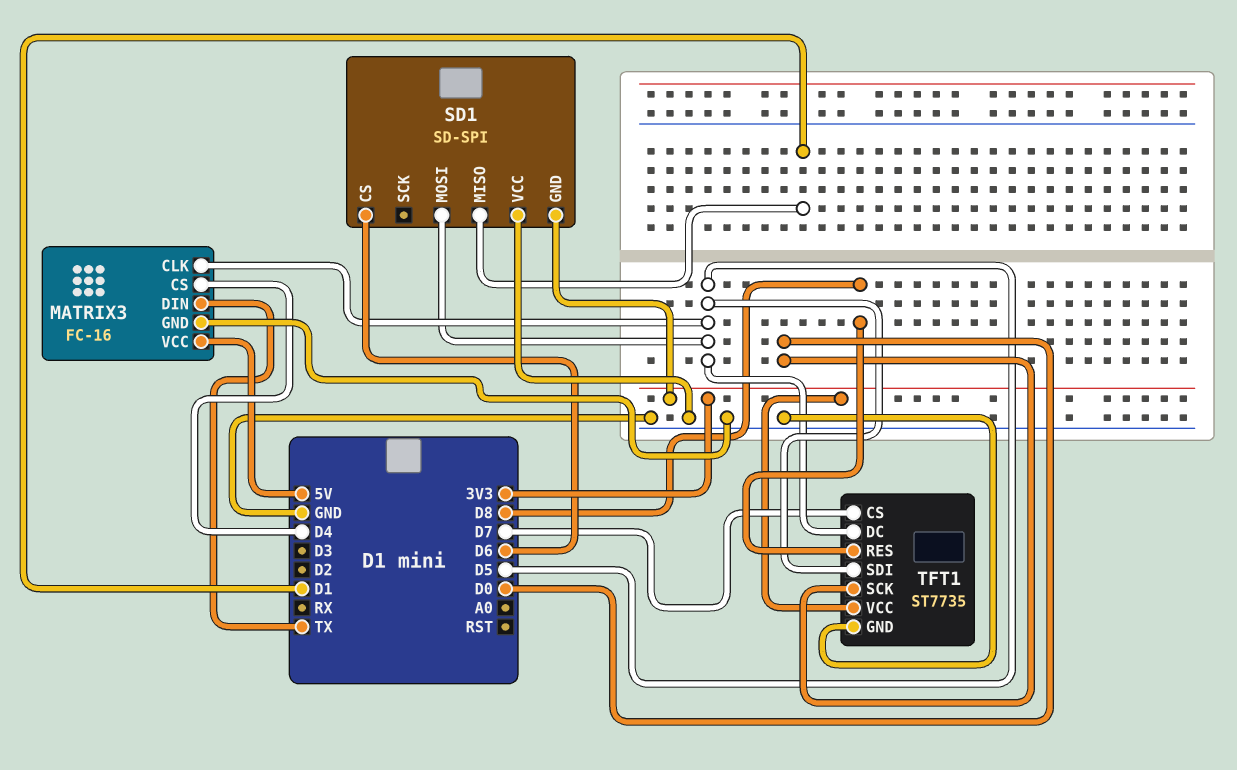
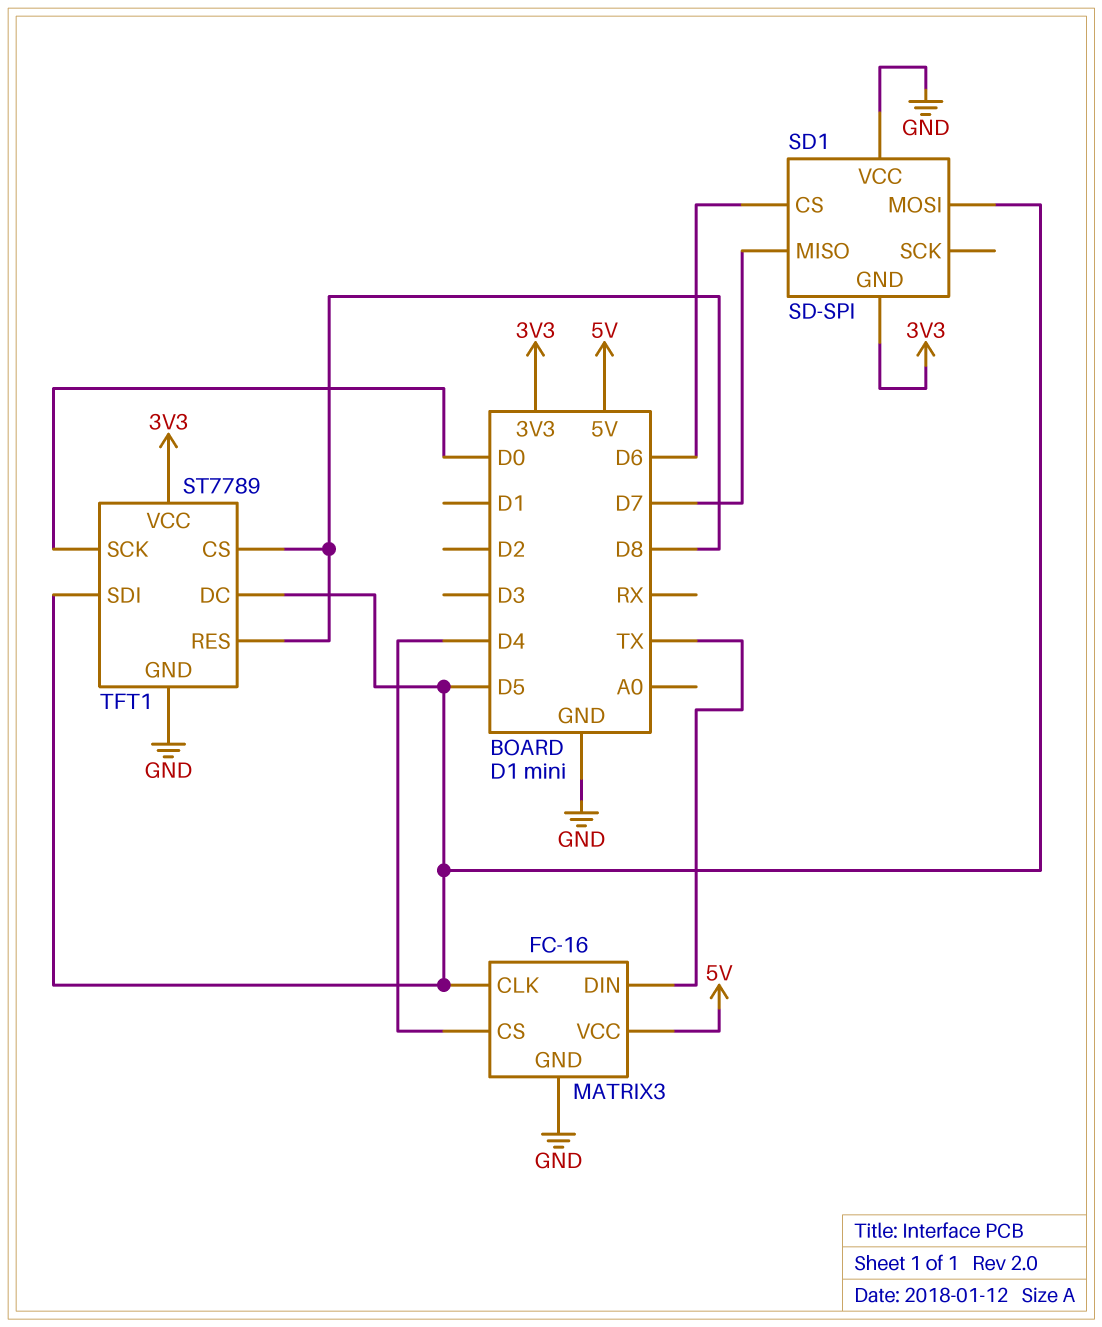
SD1 pin MISO: D1 -> D7
TFT1: ST7735 -> ST7789
TFT1 pin CS: D7 -> D8

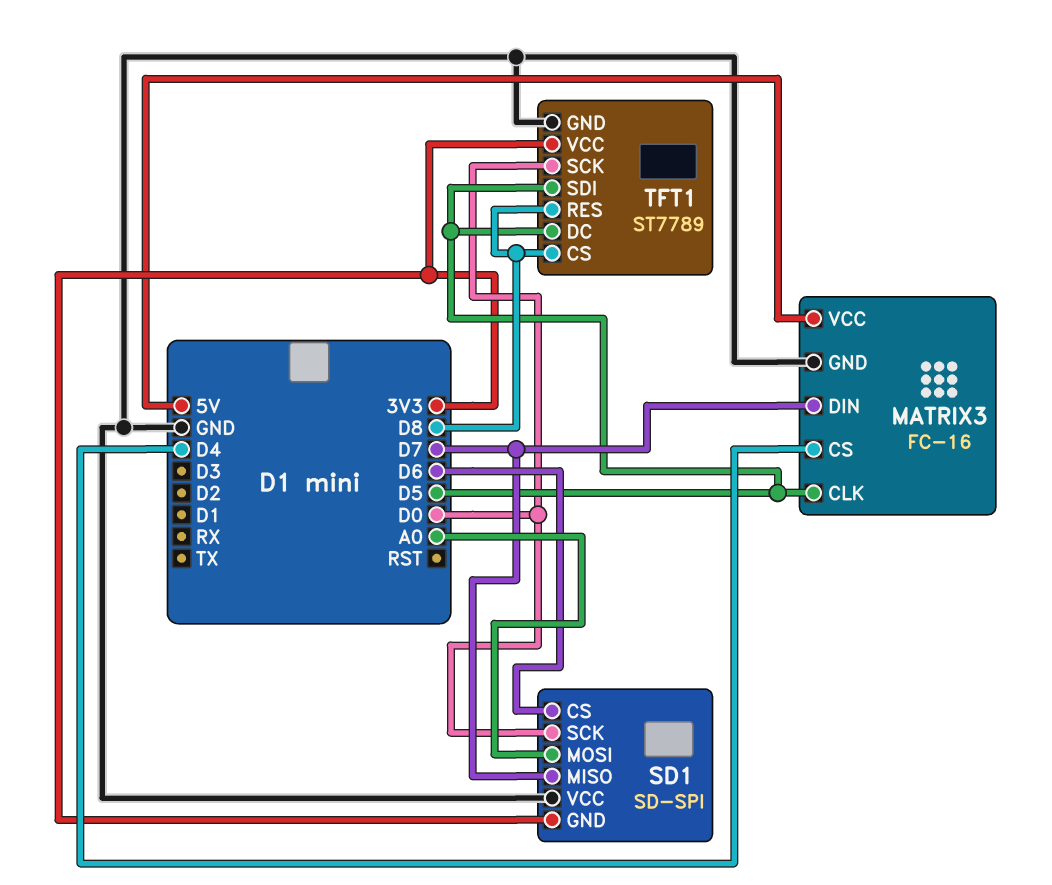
MATRIX3 pin DIN: TX -> D7
SD1 pin MOSI: D5 -> A0
SD1 pin SCK: none -> D0

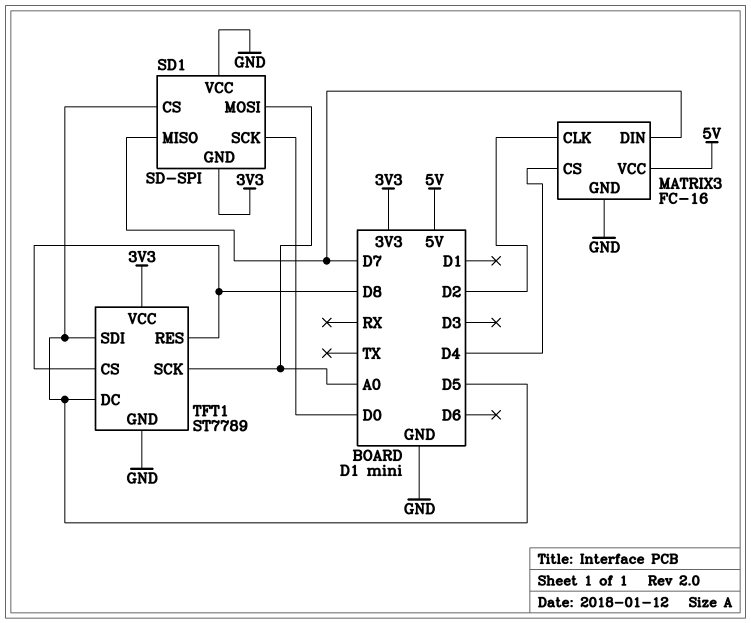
MATRIX3 pin CLK: D5 -> D2
SD1 pin CS: D6 -> D5
TFT1 pin SCK: D0 -> A0

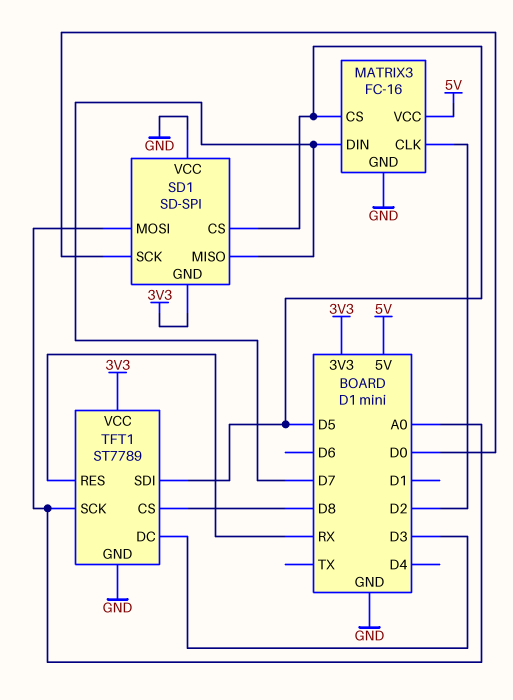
MATRIX3 pin CS: D4 -> D5
TFT1 pin DC: D5 -> D3
TFT1 pin RES: D8 -> RX

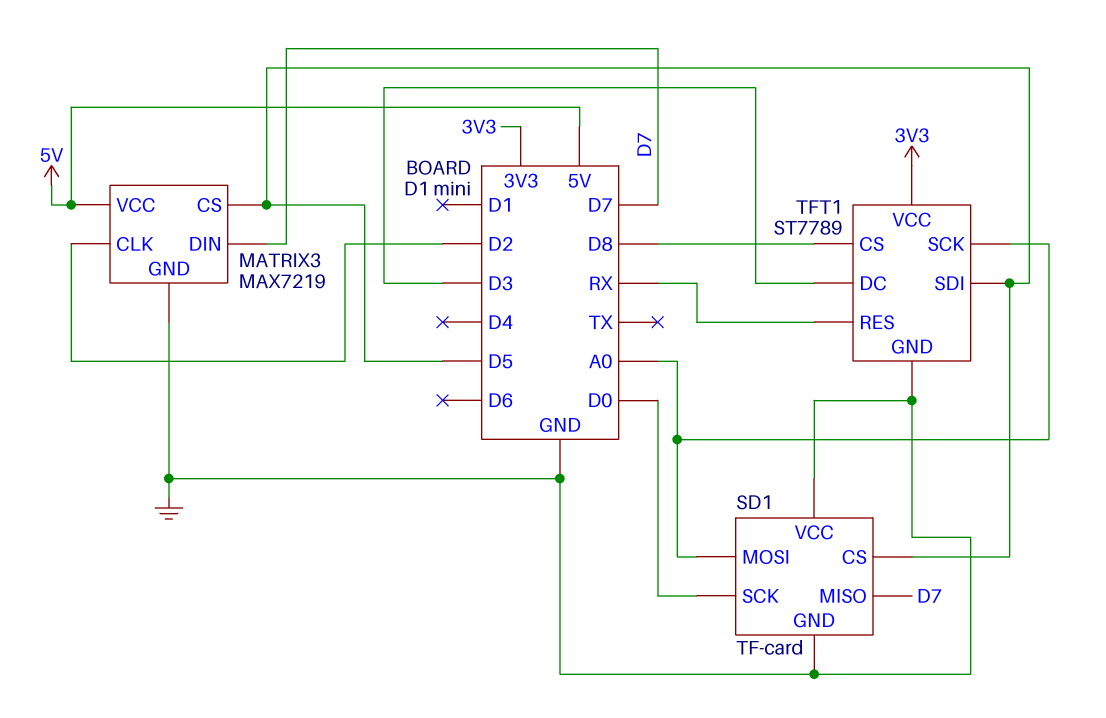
MATRIX3: FC-16 -> MAX7219
SD1: SD-SPI -> TF-card
SD1 pin GND: 3V3 -> GND

